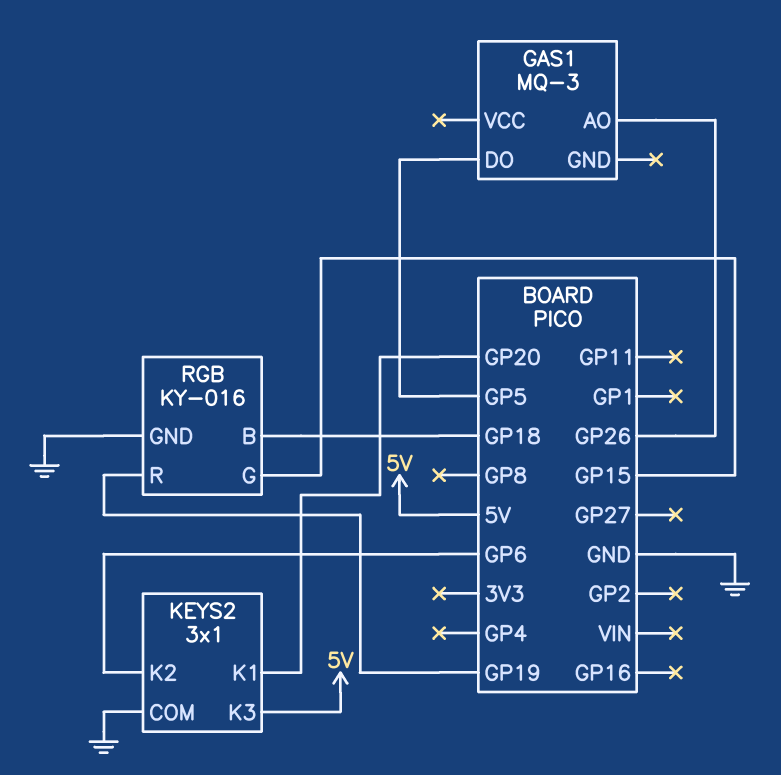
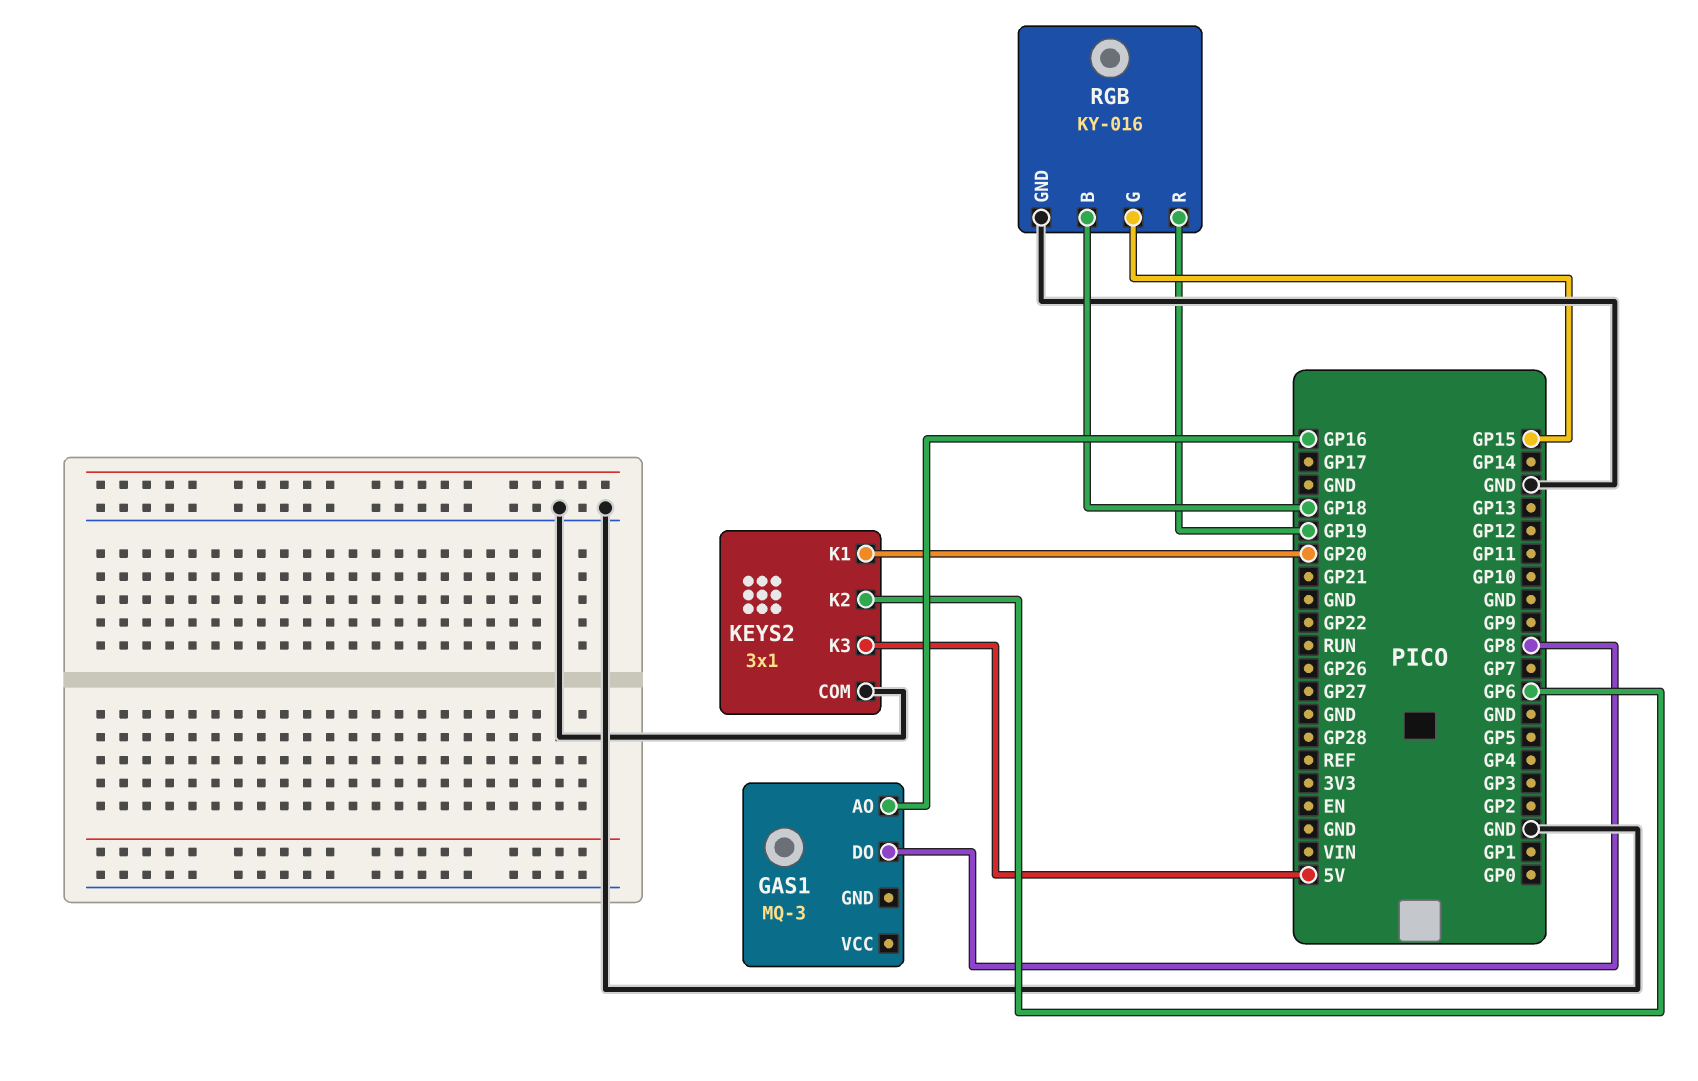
GAS1 pin AO: GP26 -> GP16
GAS1 pin DO: GP5 -> GP8

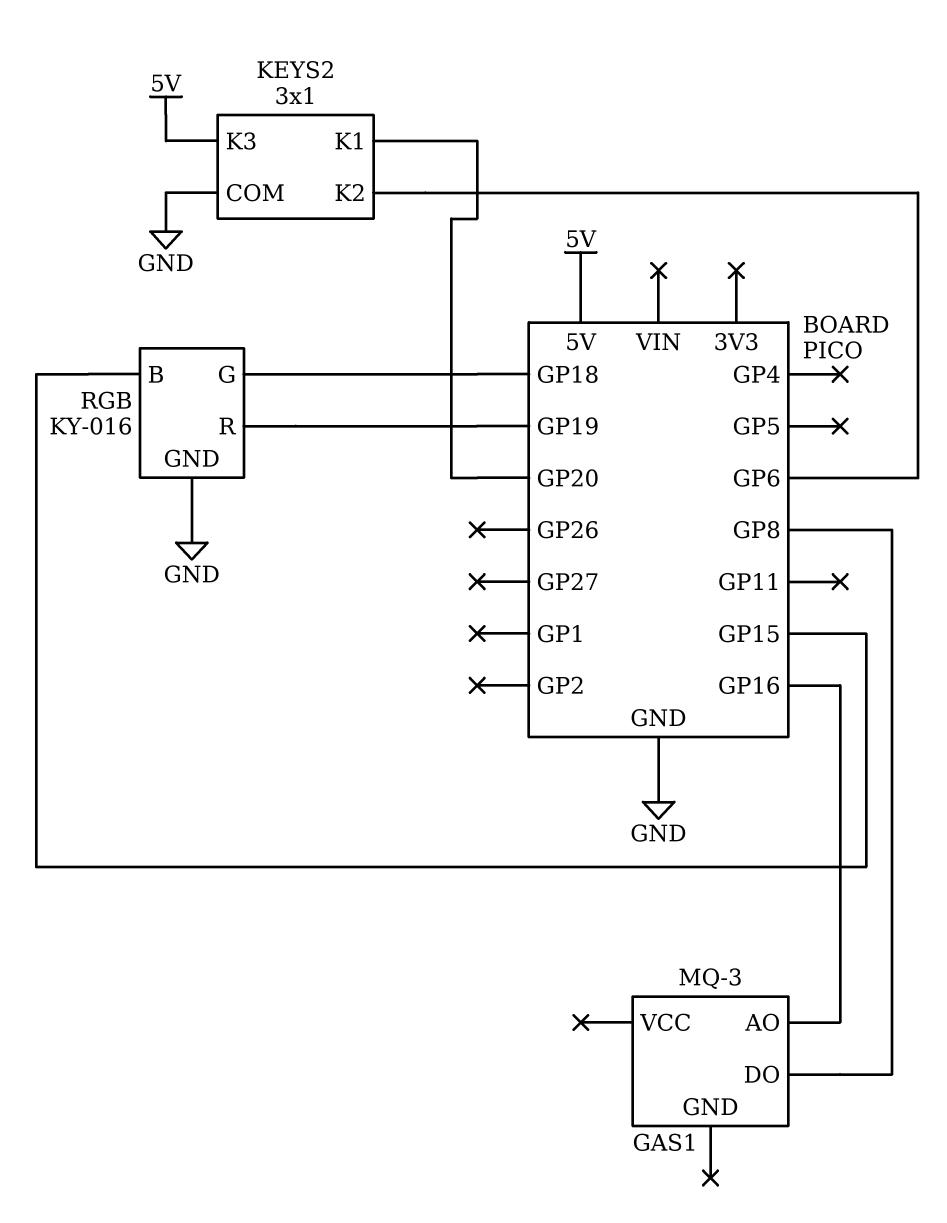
RGB pin B: GP18 -> GP15
RGB pin G: GP15 -> GP18

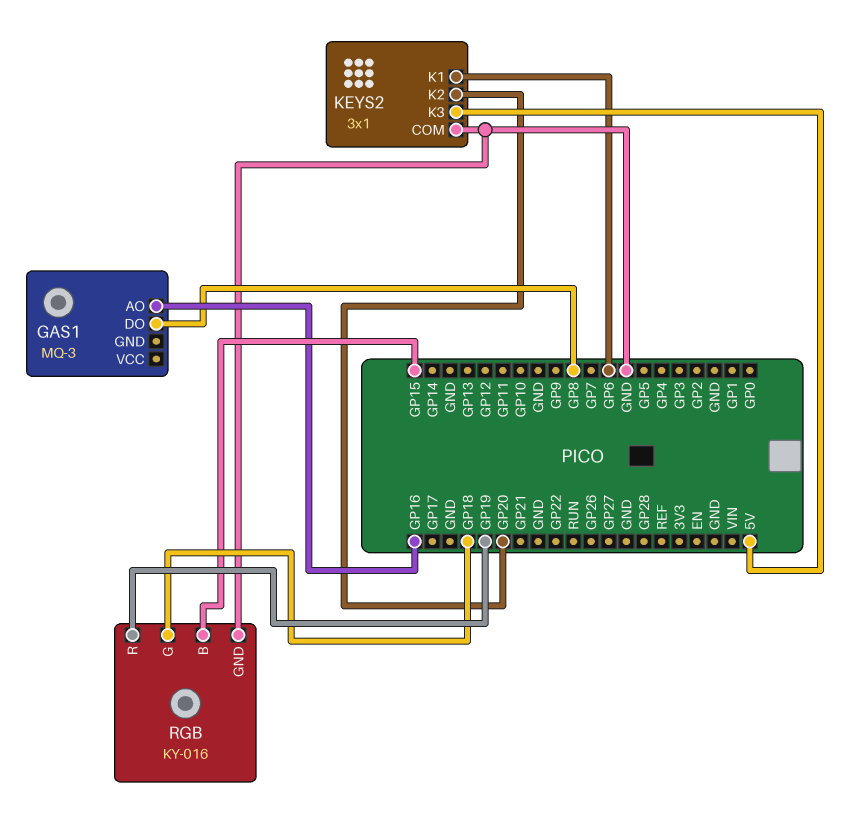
KEYS2 pin K1: GP20 -> GP6
KEYS2 pin K2: GP6 -> GP20

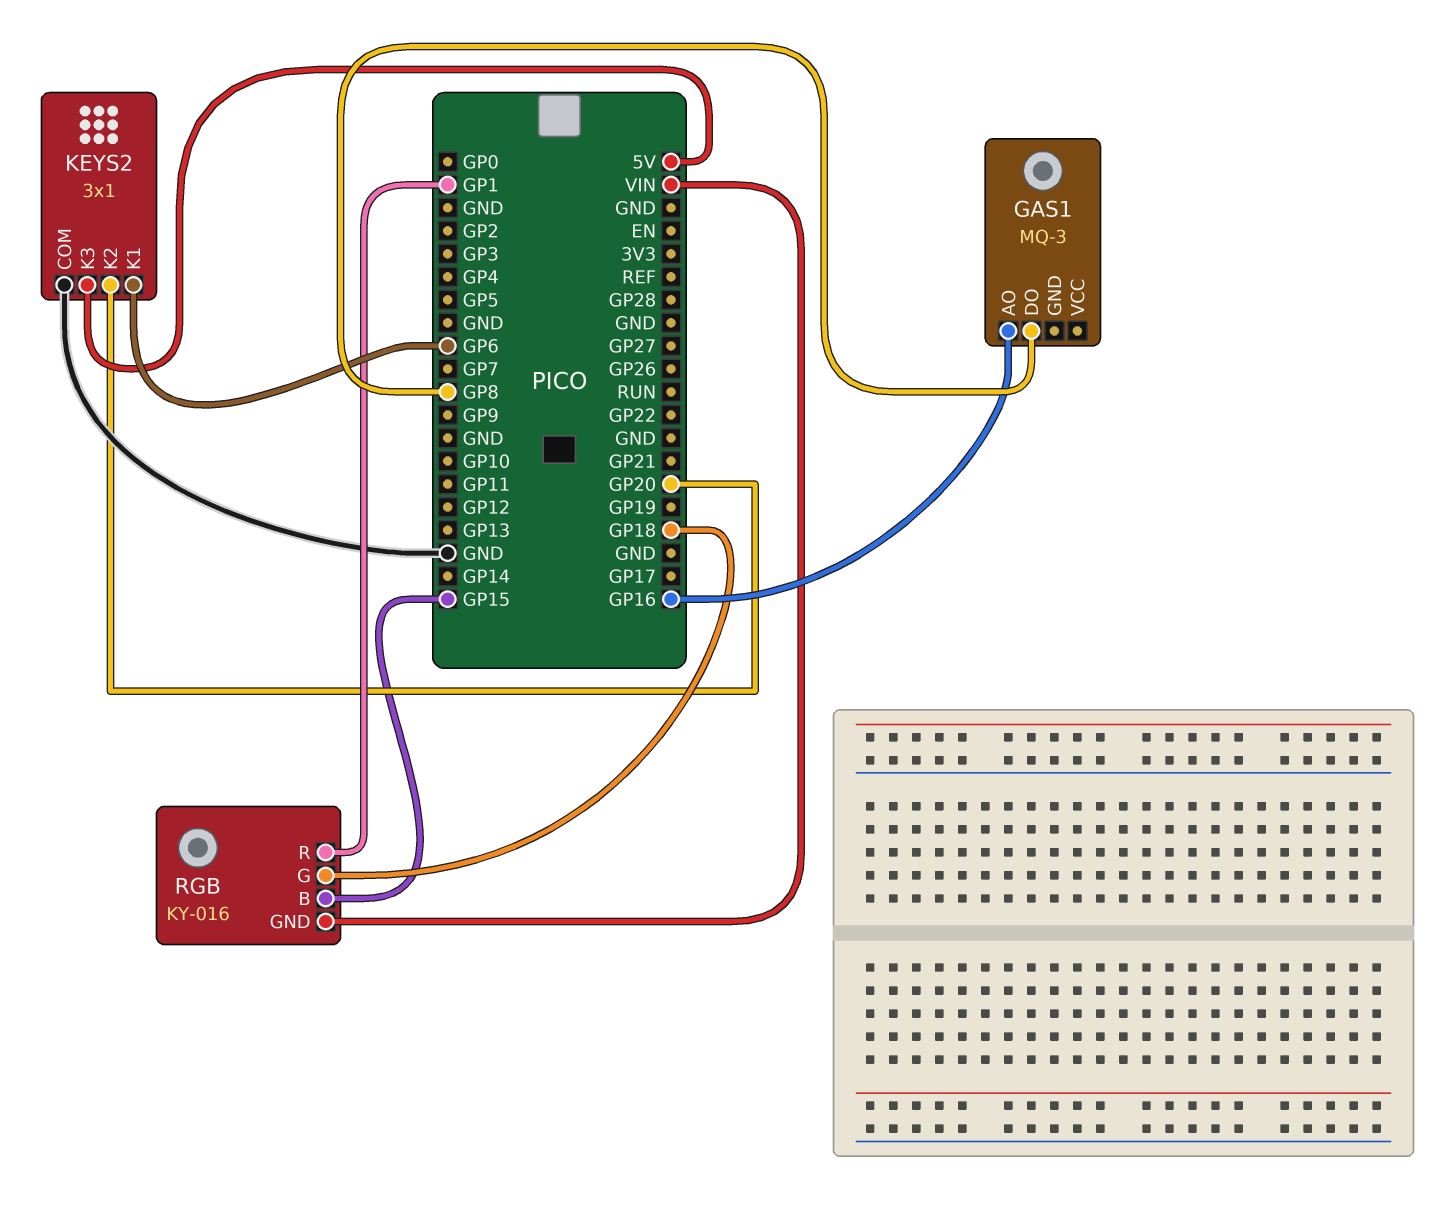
RGB pin GND: GND -> VIN
RGB pin R: GP19 -> GP1

